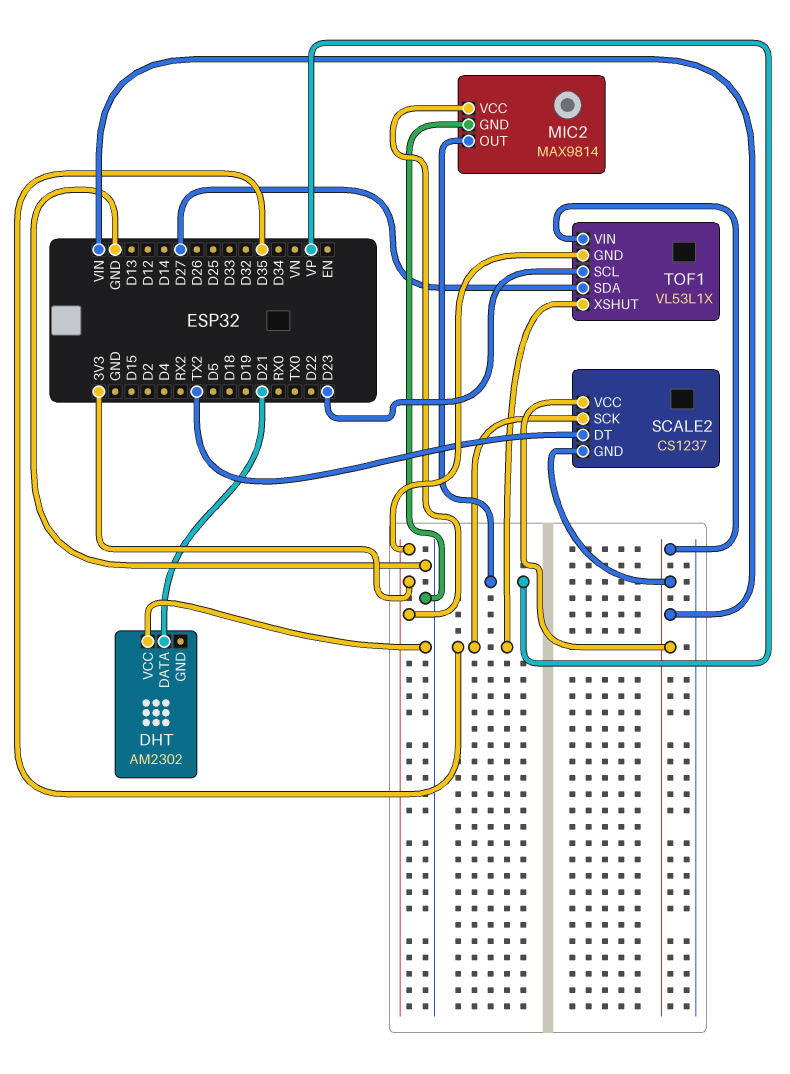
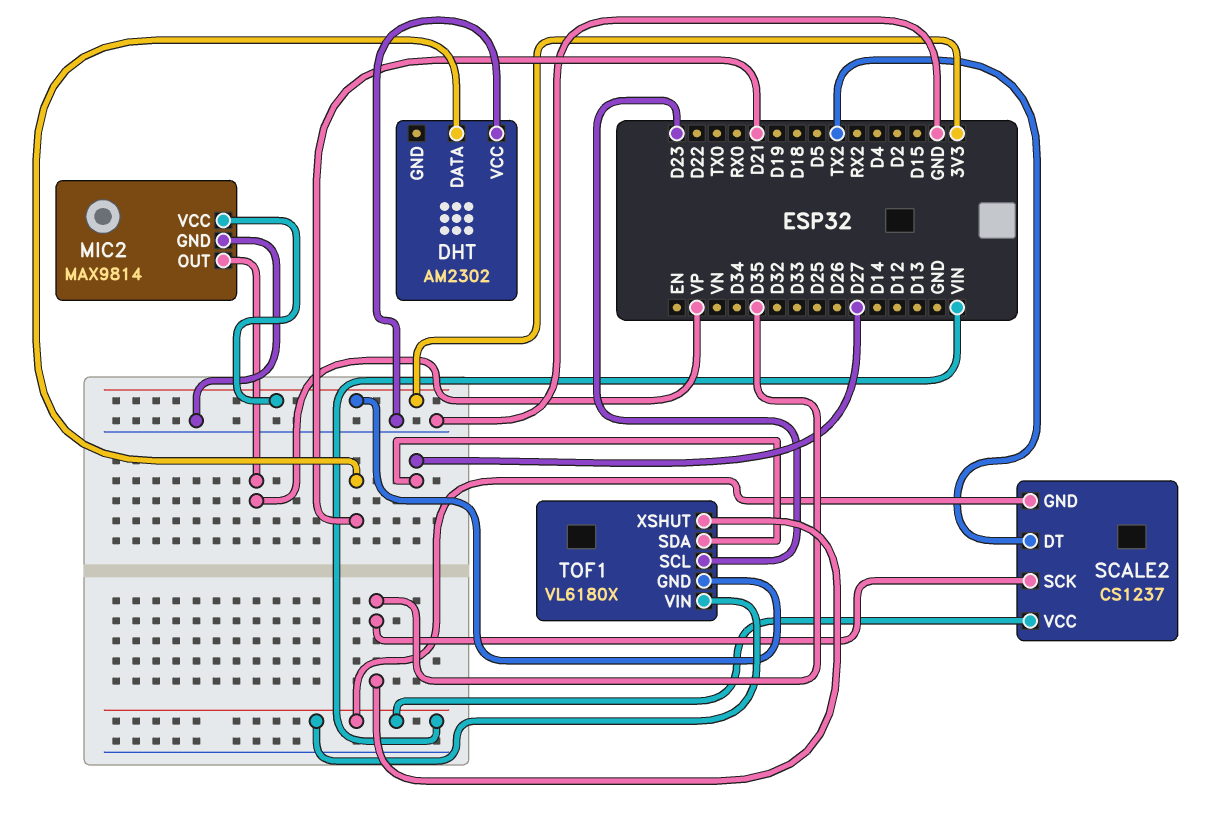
TOF1: VL53L1X -> VL6180X

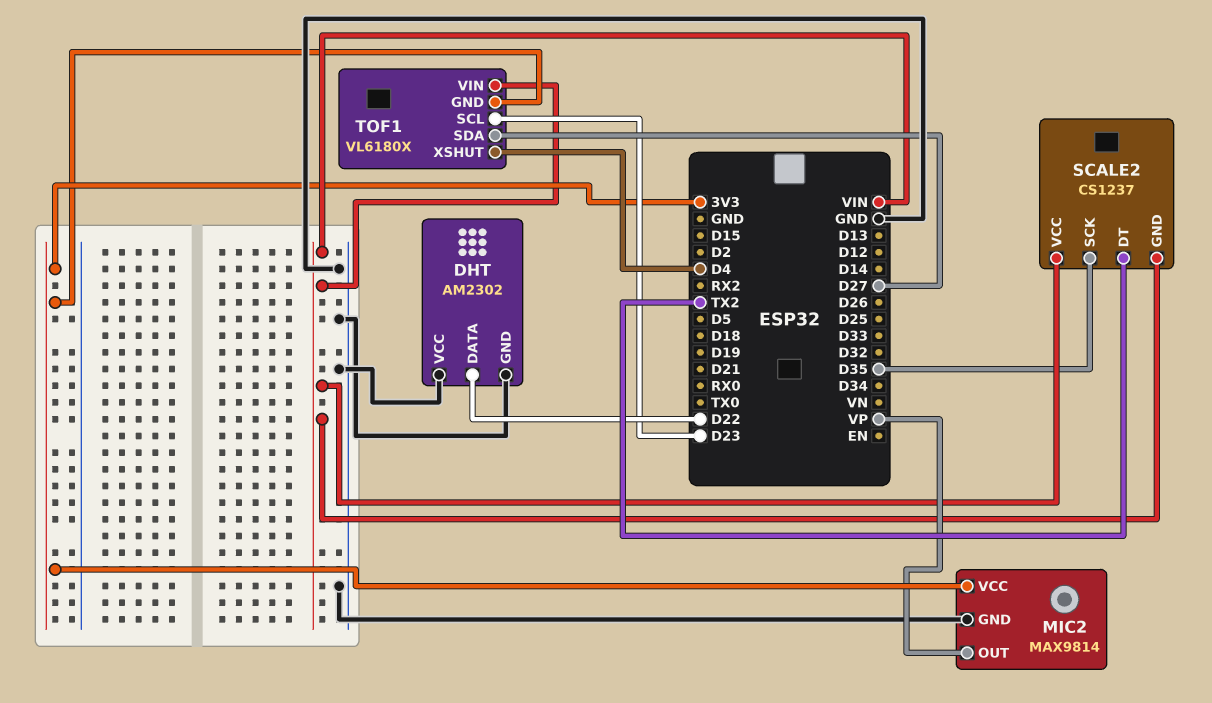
DHT pin DATA: D21 -> D22
DHT pin GND: none -> GND
TOF1 pin XSHUT: D35 -> D4

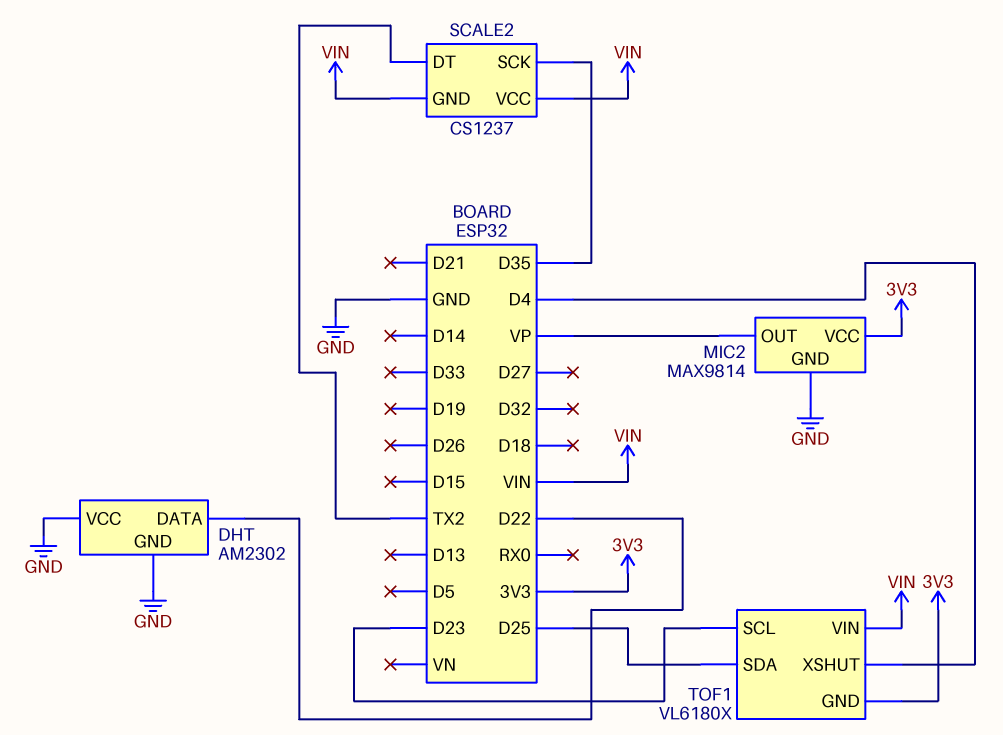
TOF1 pin SDA: D27 -> D25

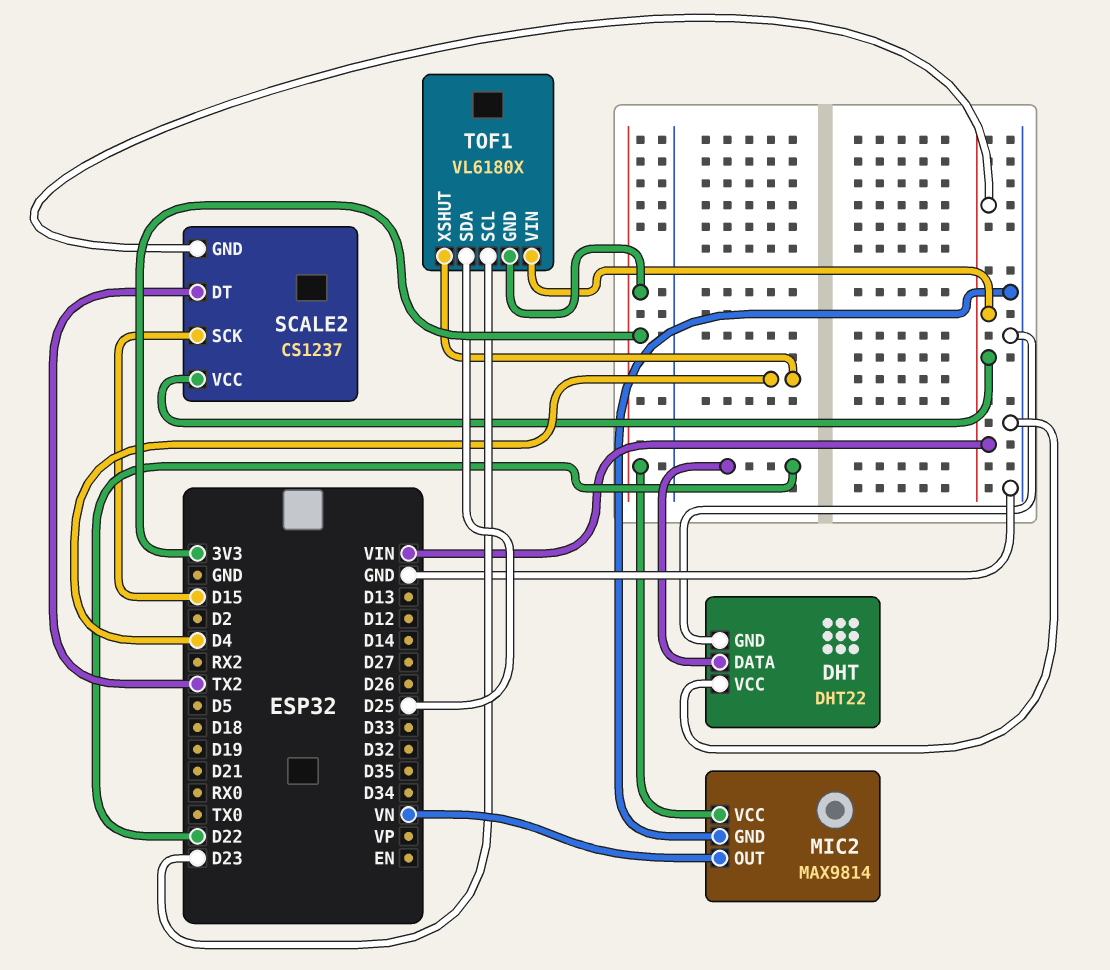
DHT: AM2302 -> DHT22
MIC2 pin OUT: VP -> VN
SCALE2 pin SCK: D35 -> D15

